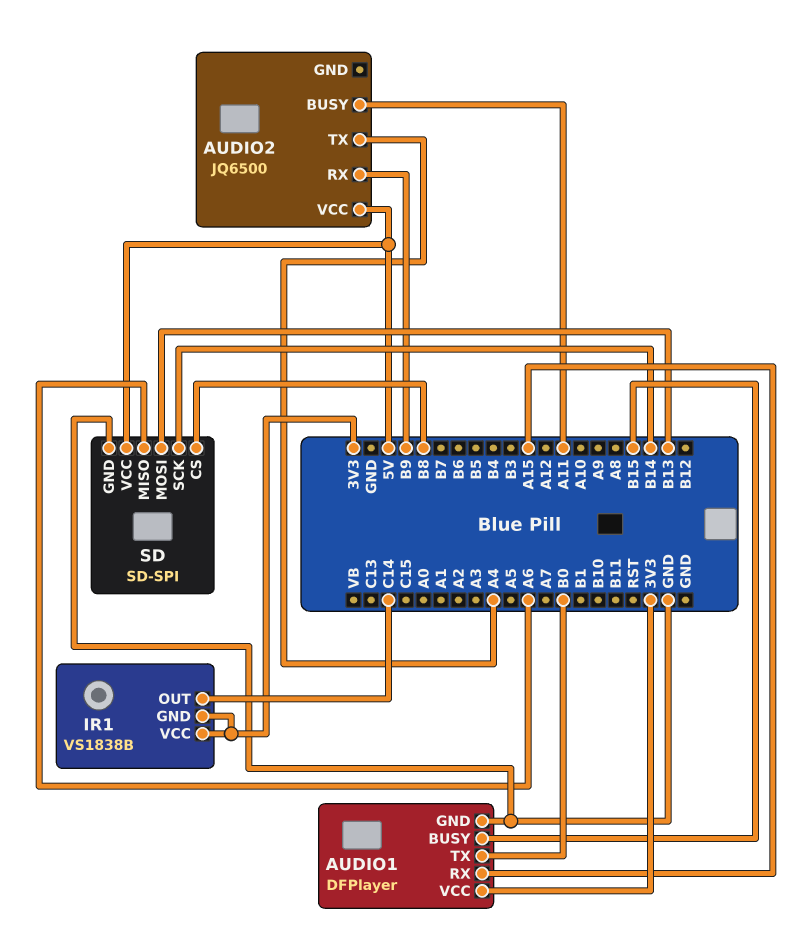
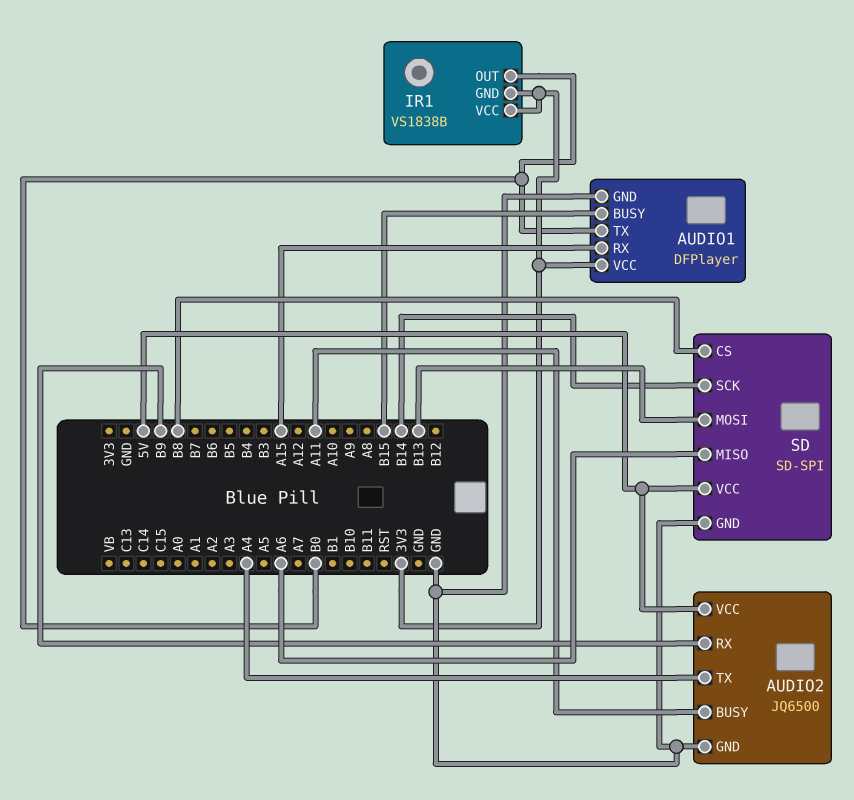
AUDIO2 pin GND: none -> GND
IR1 pin OUT: C14 -> B0

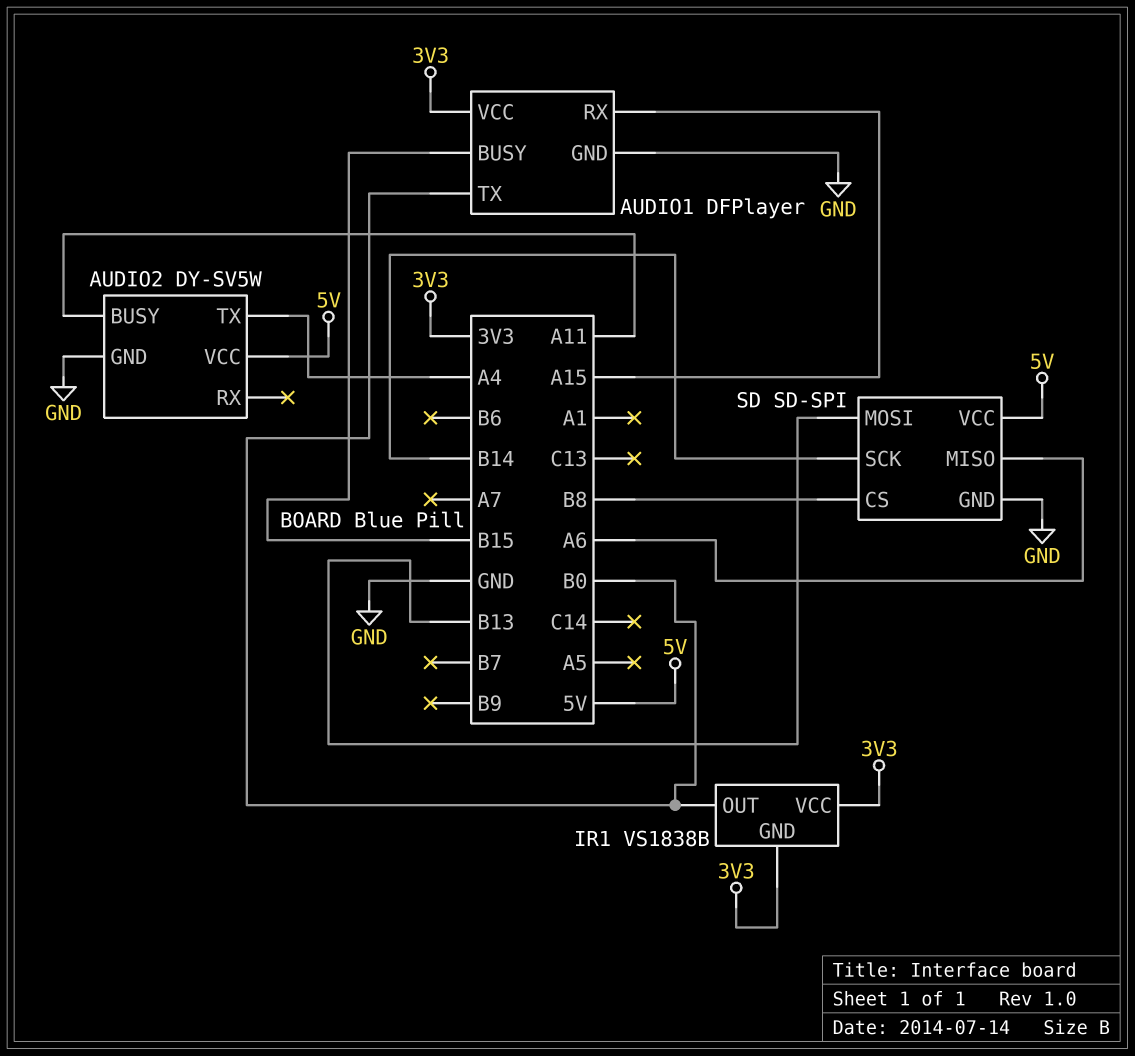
AUDIO2: JQ6500 -> DY-SV5W
AUDIO2 pin RX: B9 -> none

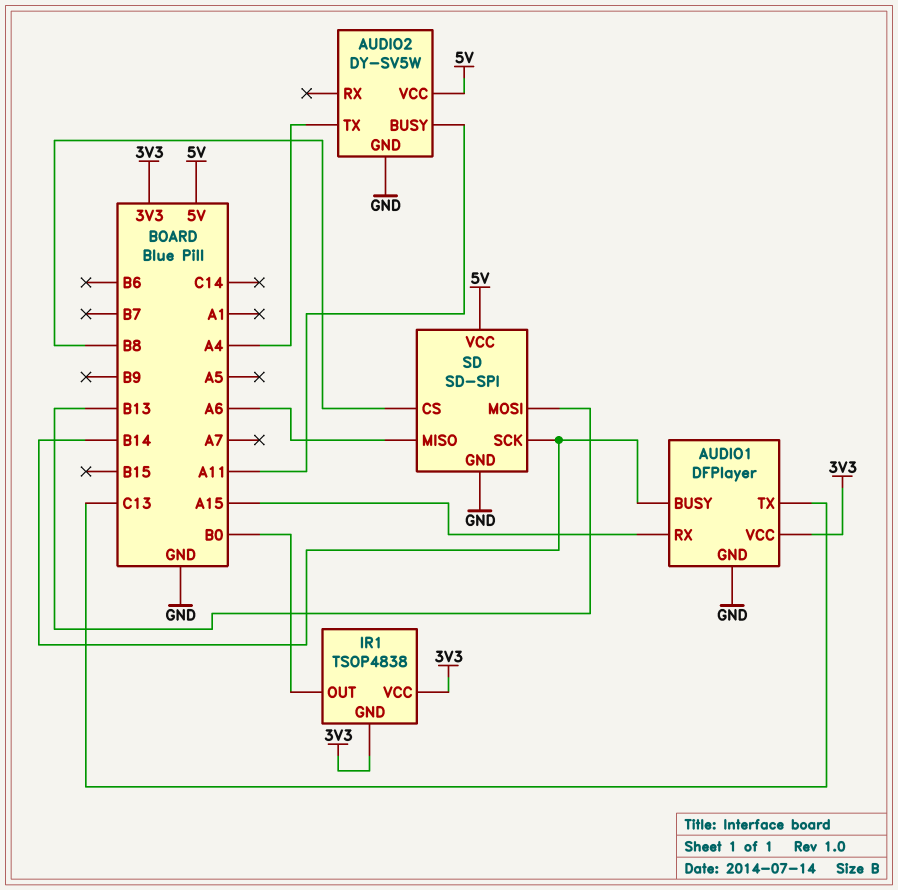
AUDIO1 pin BUSY: B15 -> B14
AUDIO1 pin TX: B0 -> C13
IR1: VS1838B -> TSOP4838

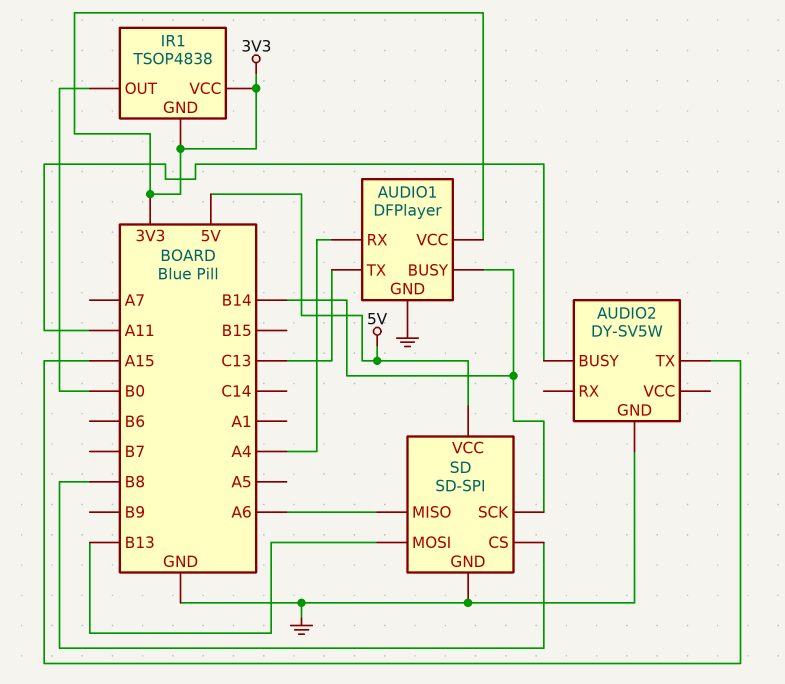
AUDIO1 pin RX: A15 -> A4
AUDIO2 pin TX: A4 -> A15
AUDIO2 pin VCC: 5V -> none

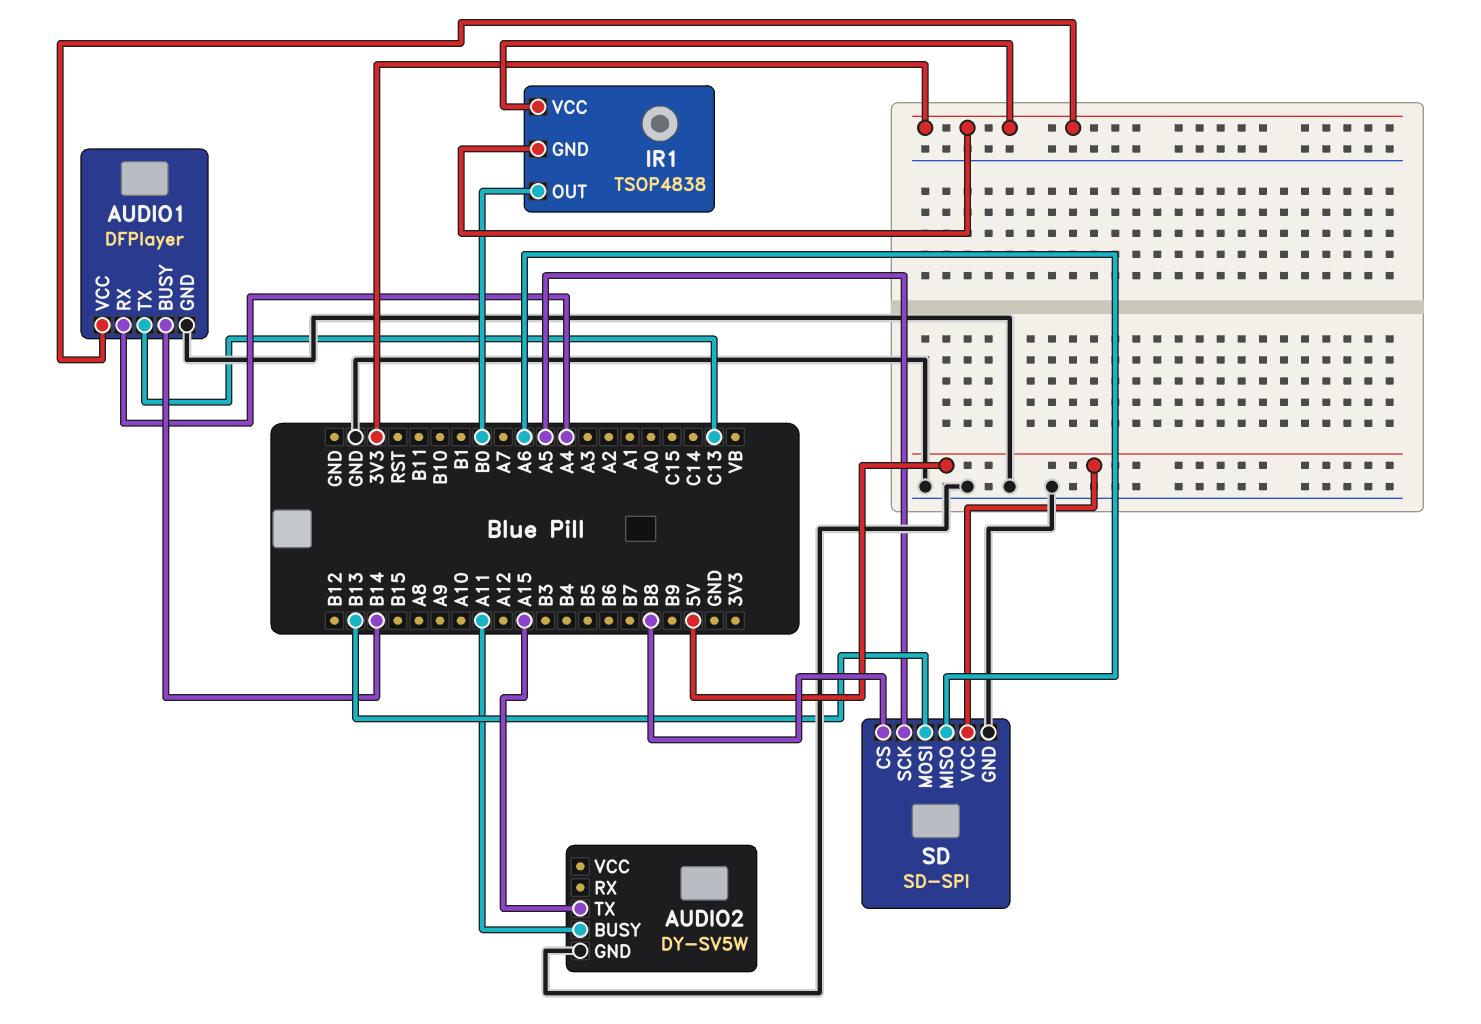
SD pin SCK: B14 -> A5

